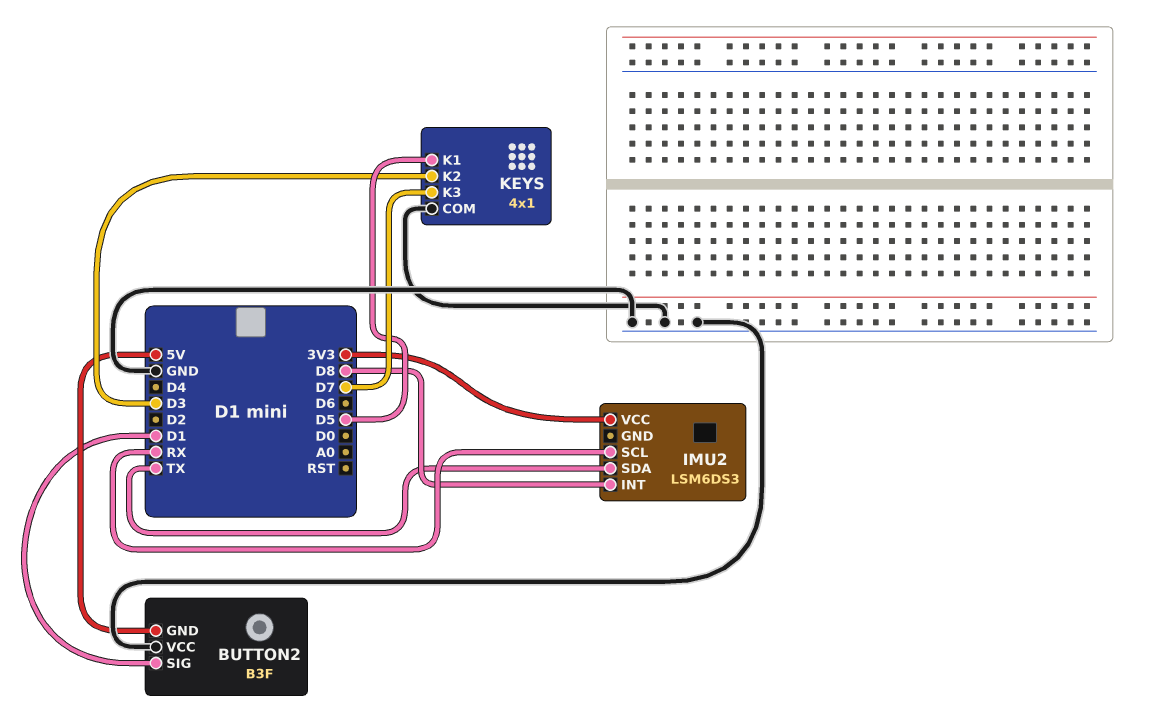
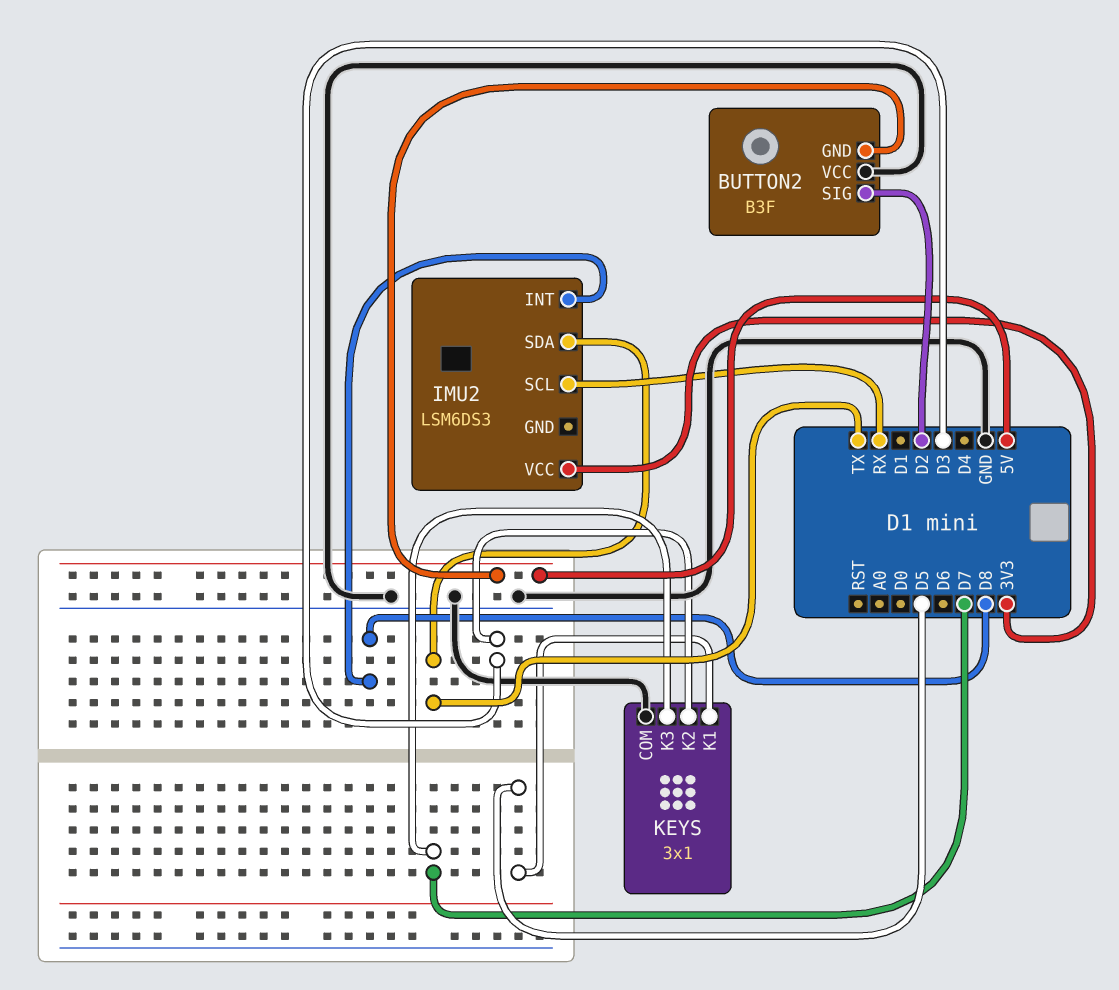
BUTTON2 pin SIG: D1 -> D2
KEYS: 4x1 -> 3x1

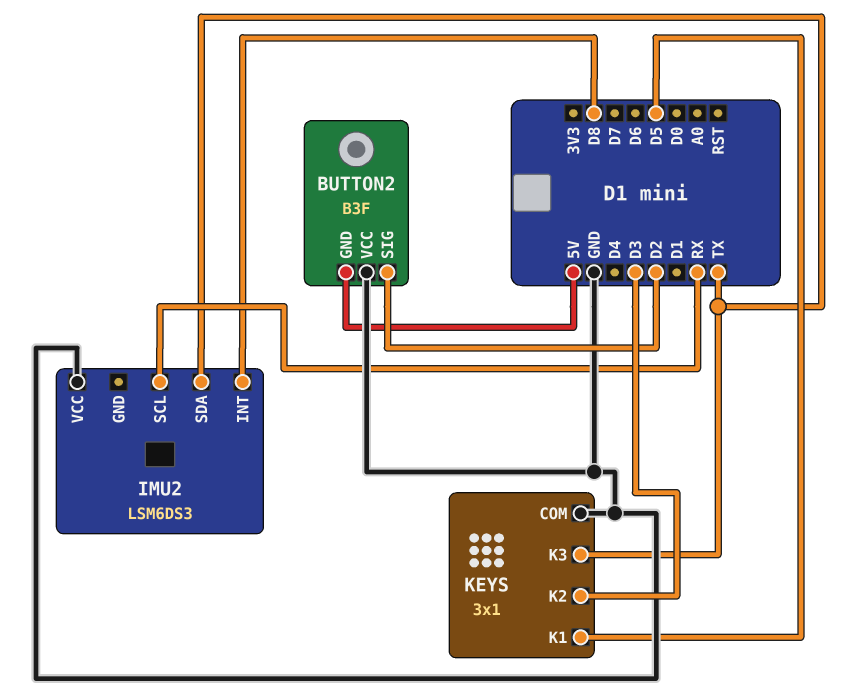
IMU2 pin VCC: 3V3 -> GND
KEYS pin K3: D7 -> TX

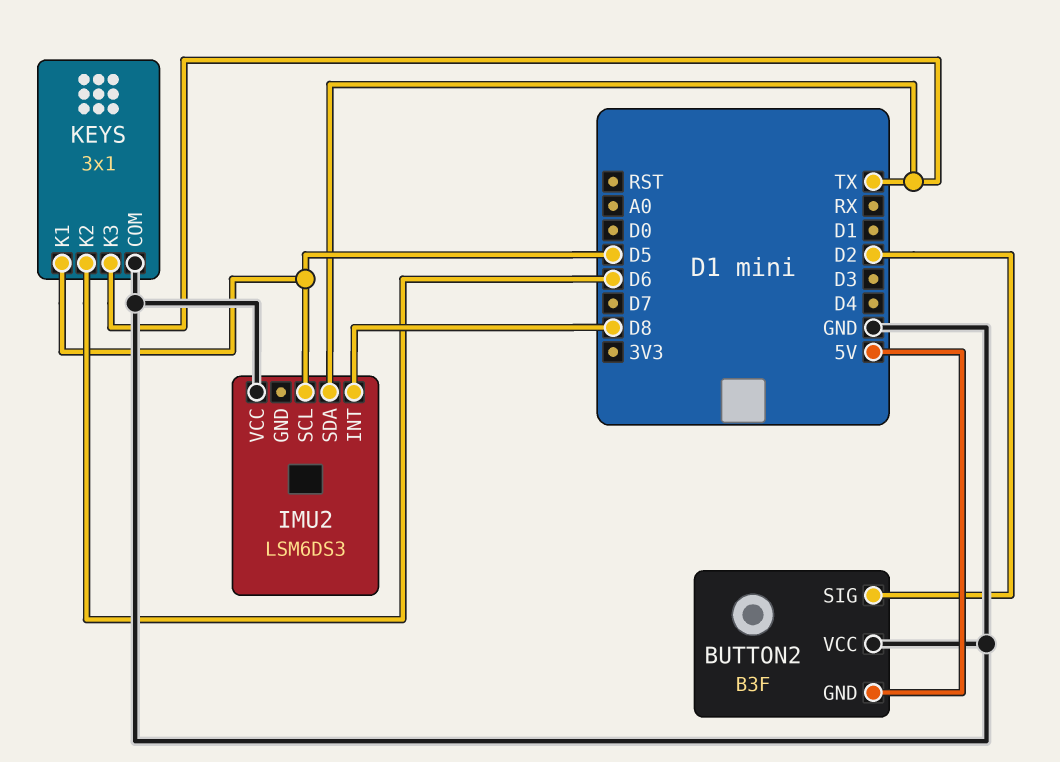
IMU2 pin SCL: RX -> D5
KEYS pin K2: D3 -> D6

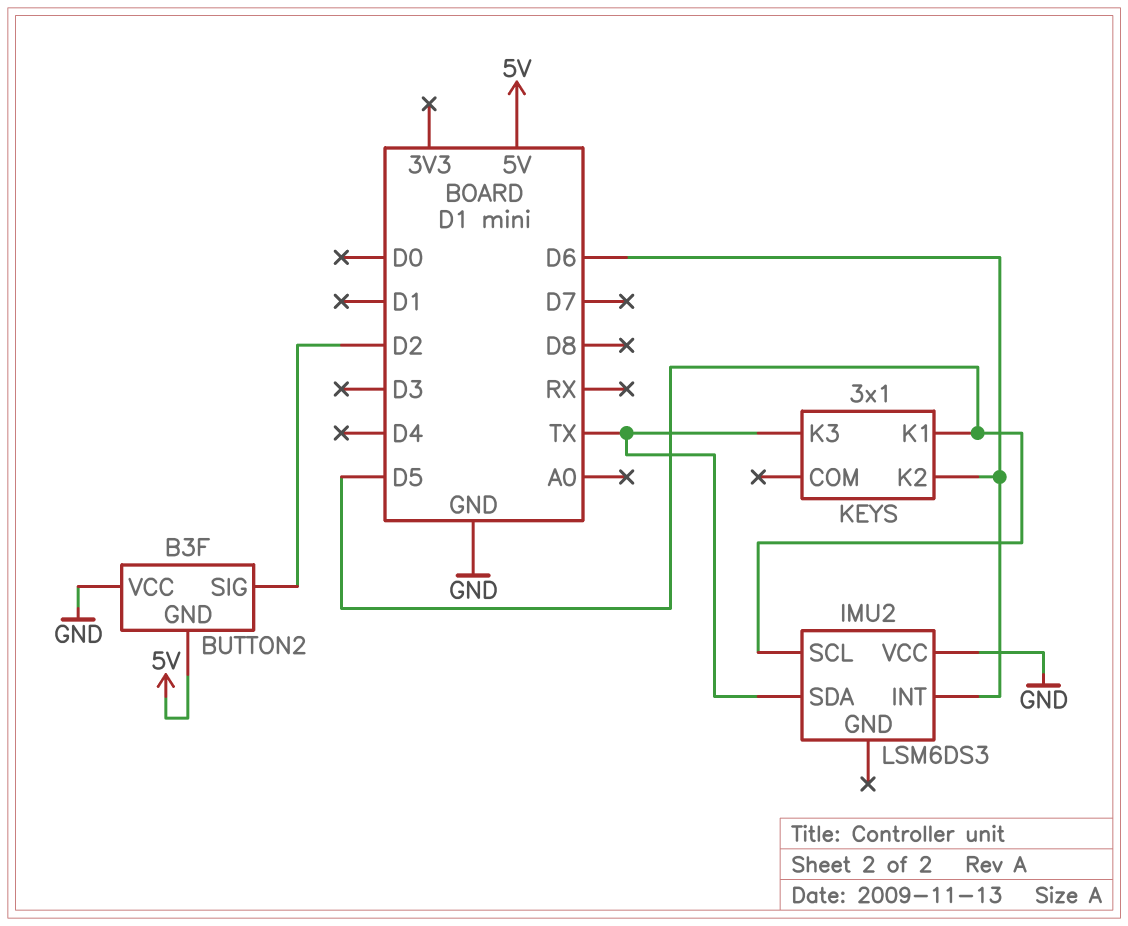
IMU2 pin INT: D8 -> D6
KEYS pin COM: GND -> none

